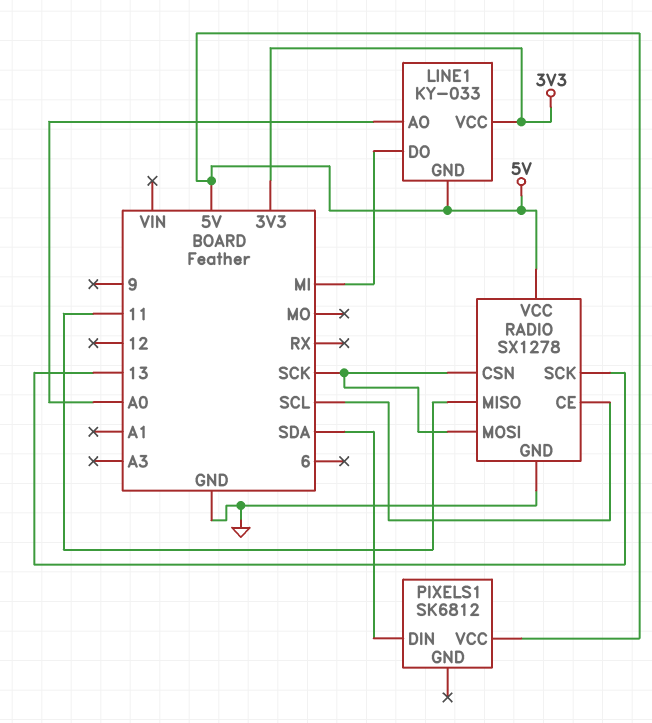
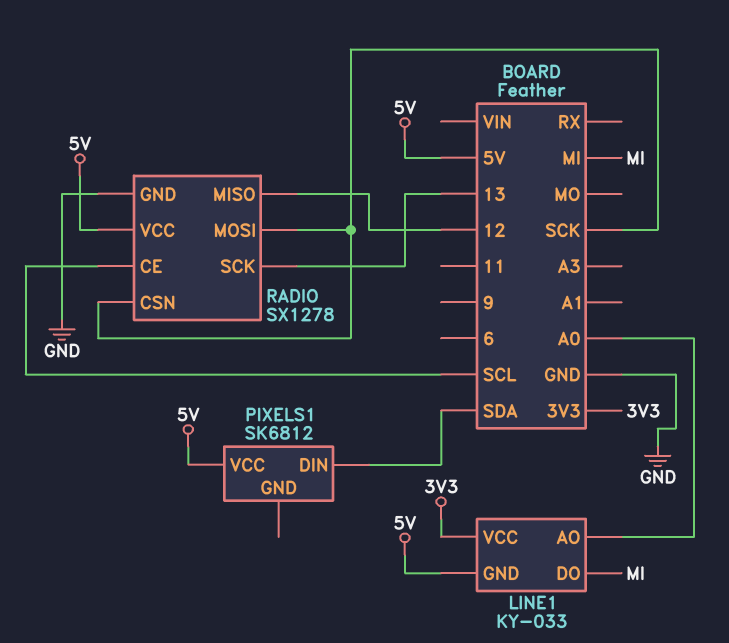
RADIO pin MISO: 11 -> 12

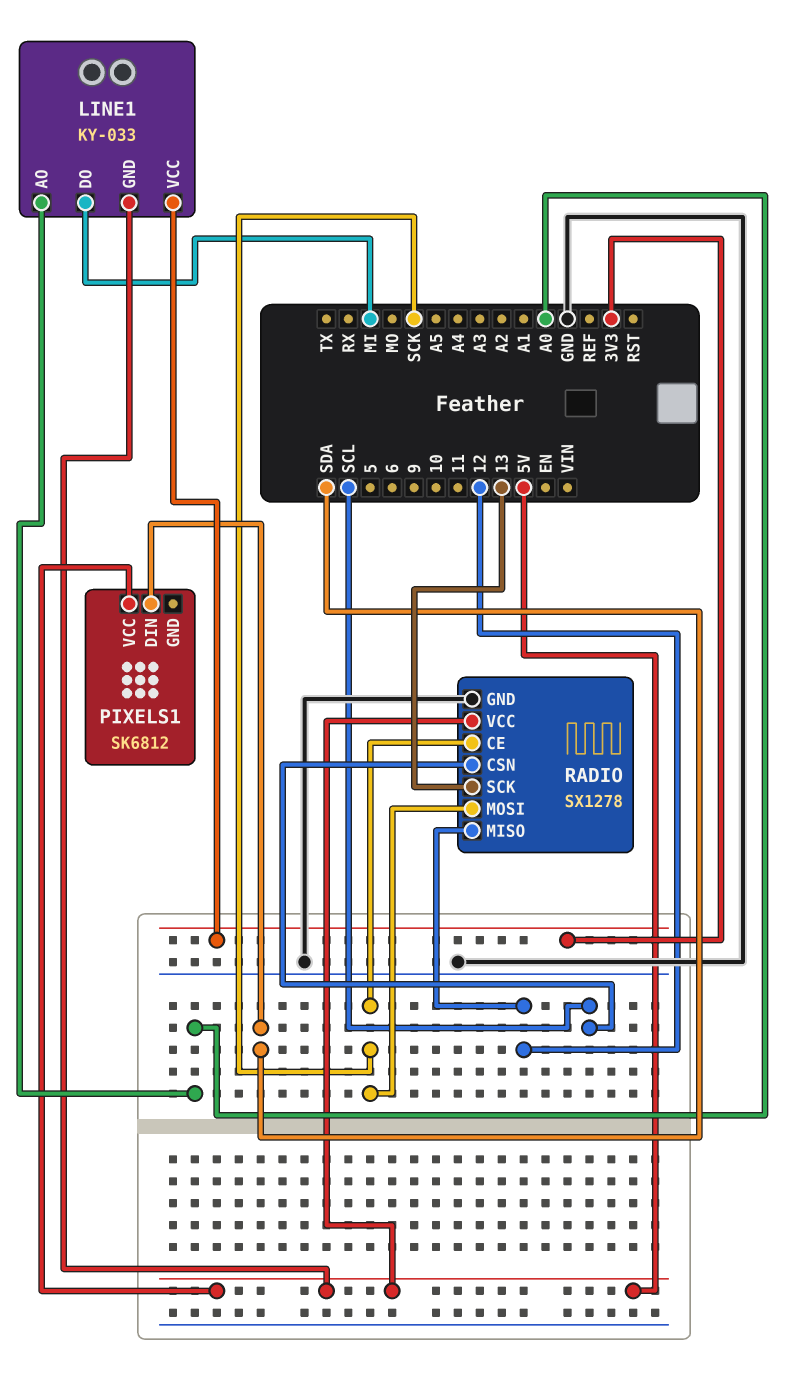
RADIO pin CE: SCL -> SCK
RADIO pin CSN: SCK -> SCL

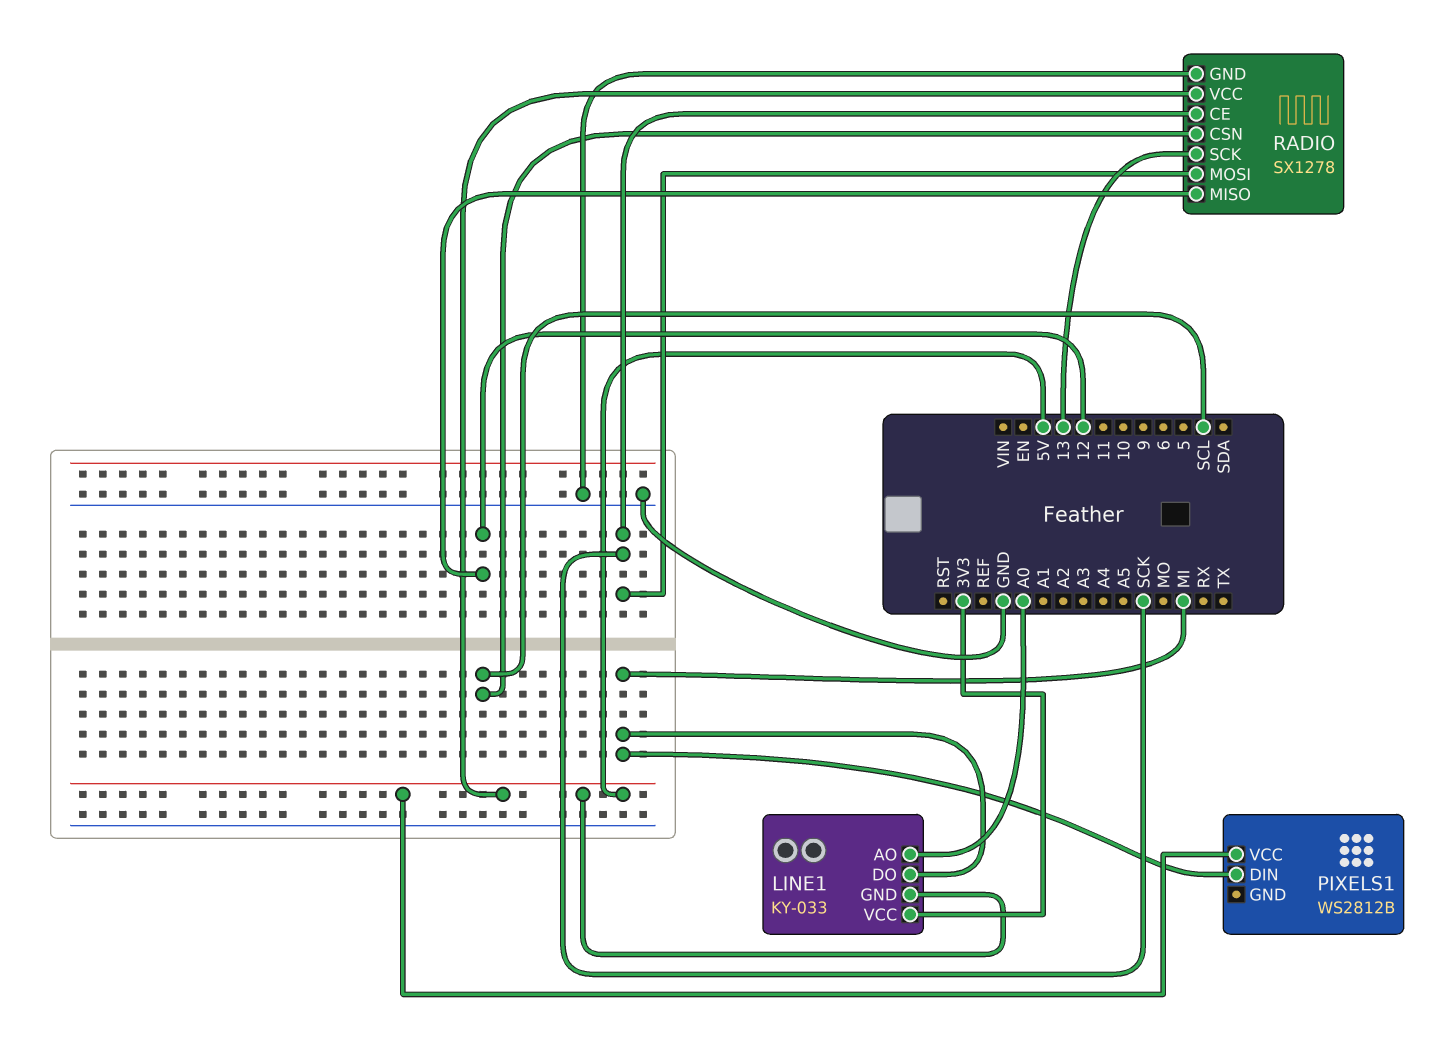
PIXELS1: SK6812 -> WS2812B
PIXELS1 pin DIN: SDA -> MI

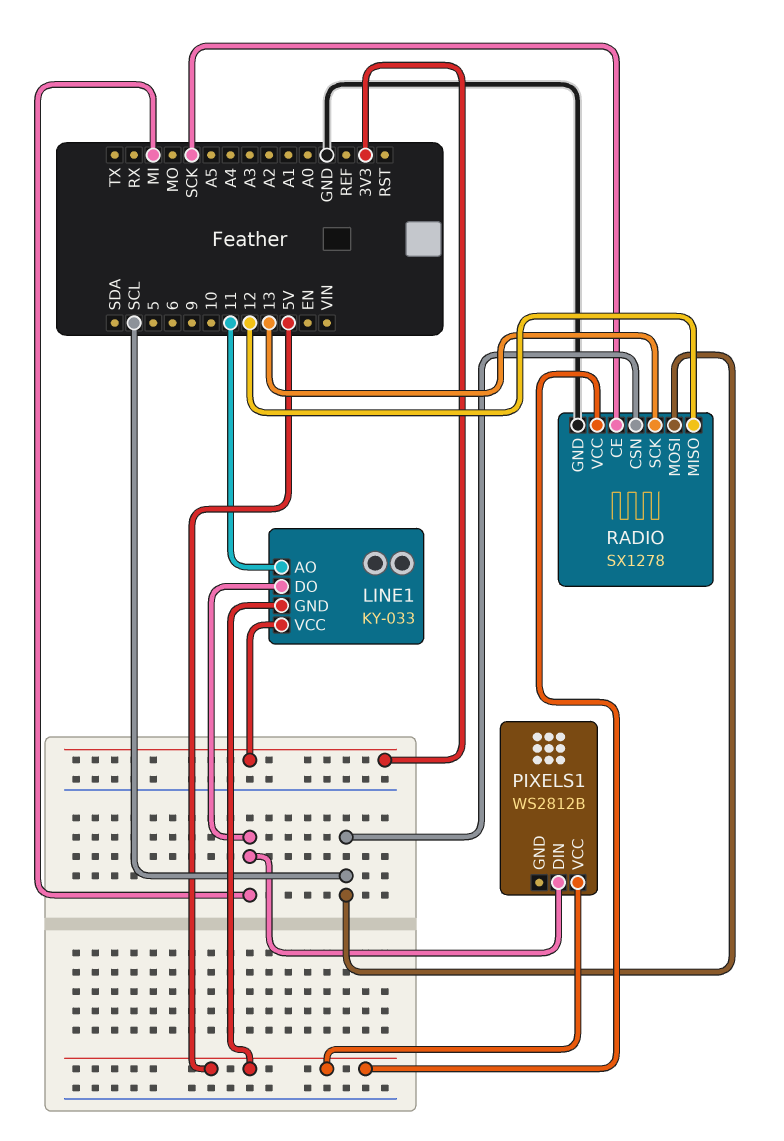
LINE1 pin AO: A0 -> 11
RADIO pin MOSI: SCK -> SCL

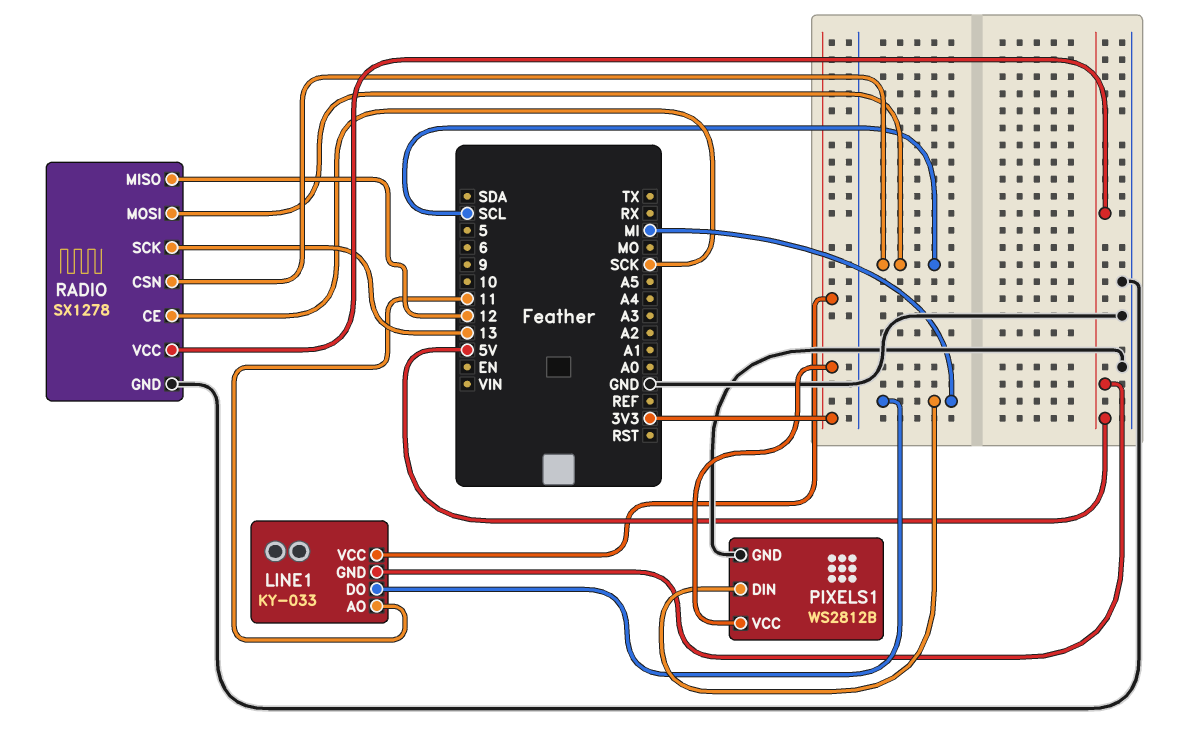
PIXELS1 pin GND: none -> GND
PIXELS1 pin VCC: 5V -> 3V3

